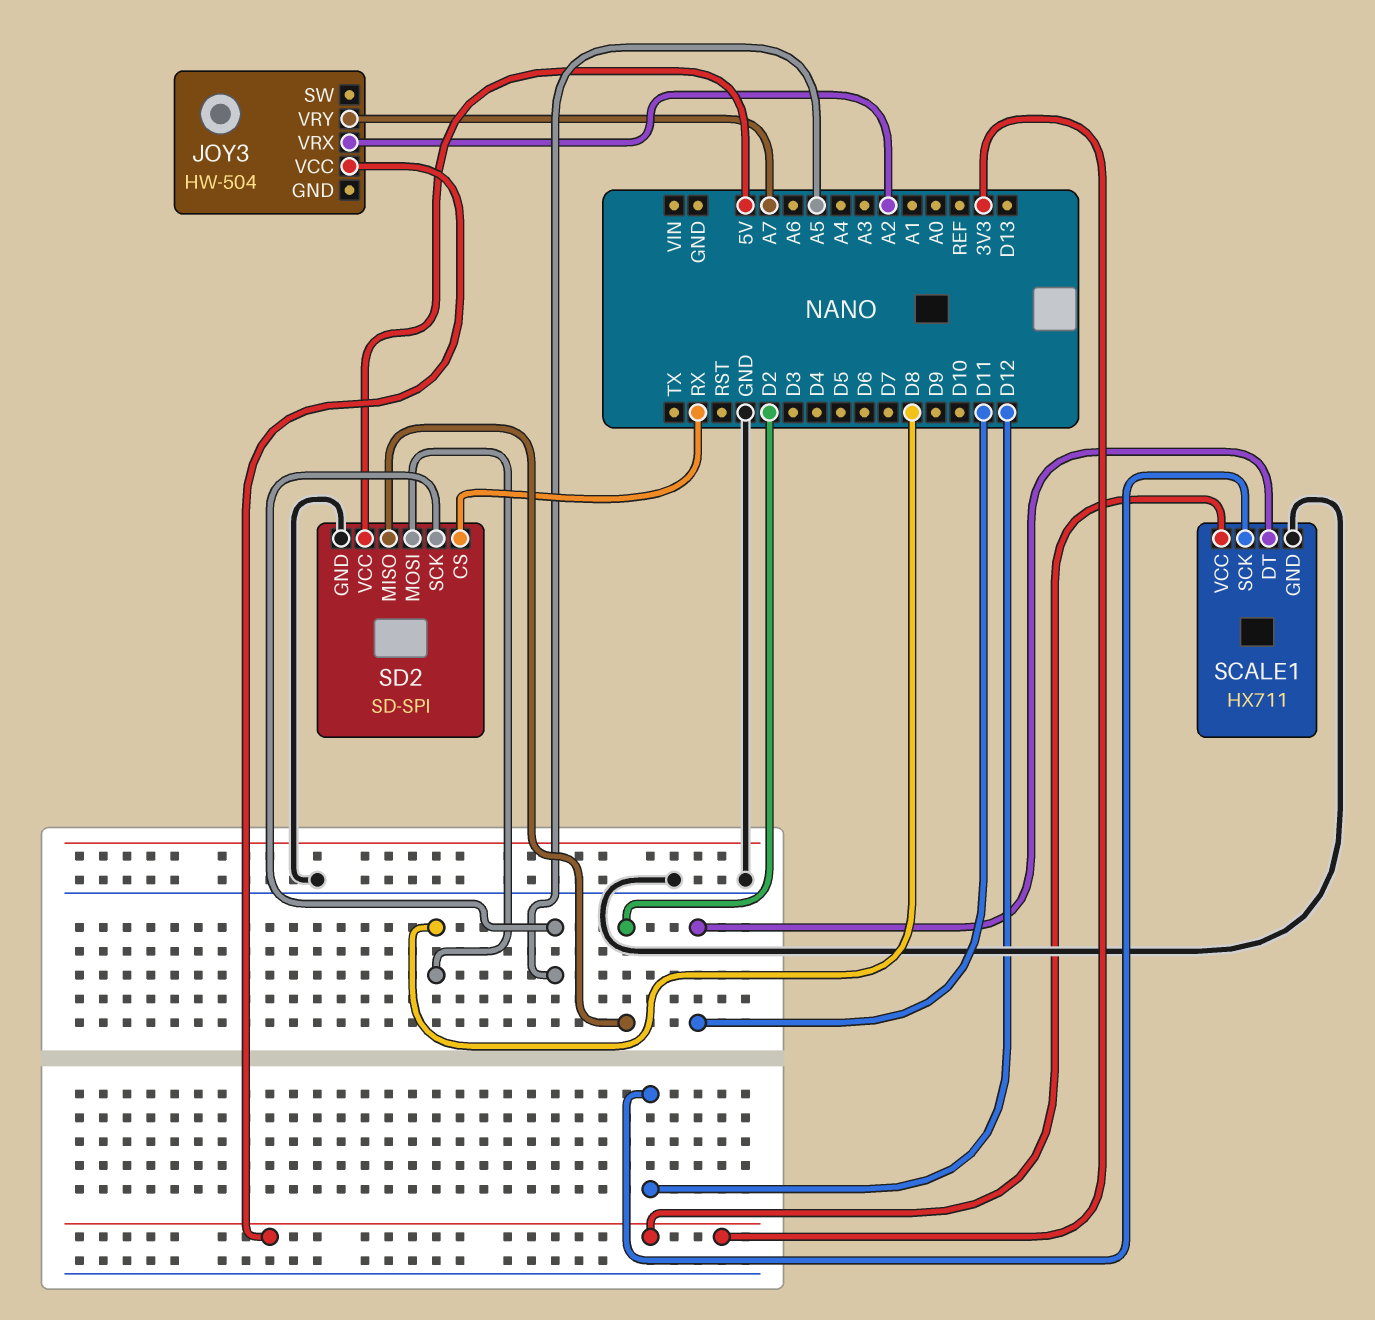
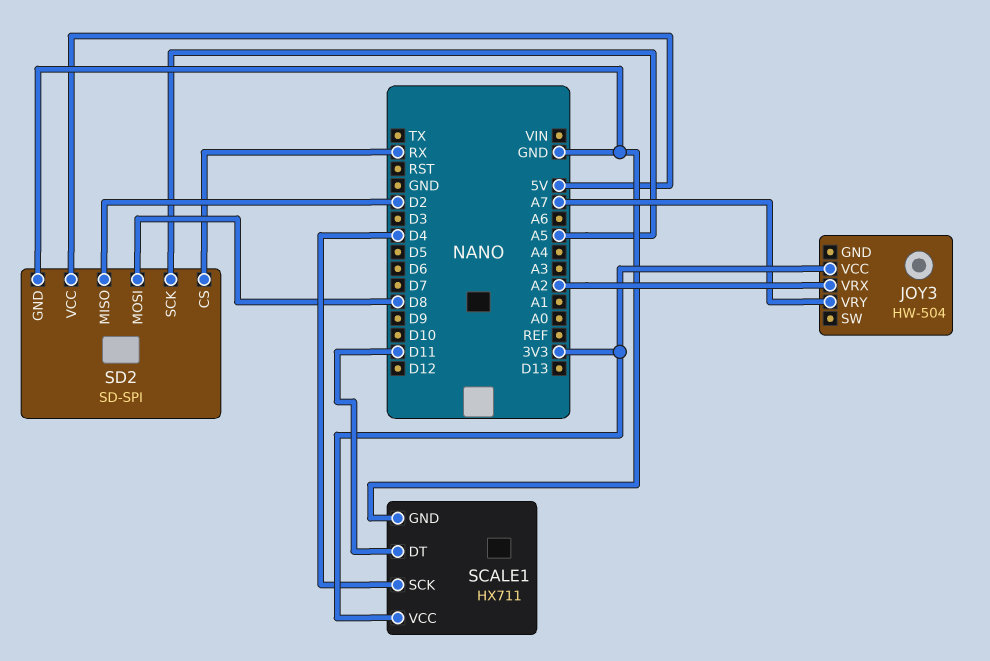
SCALE1 pin SCK: D12 -> D4

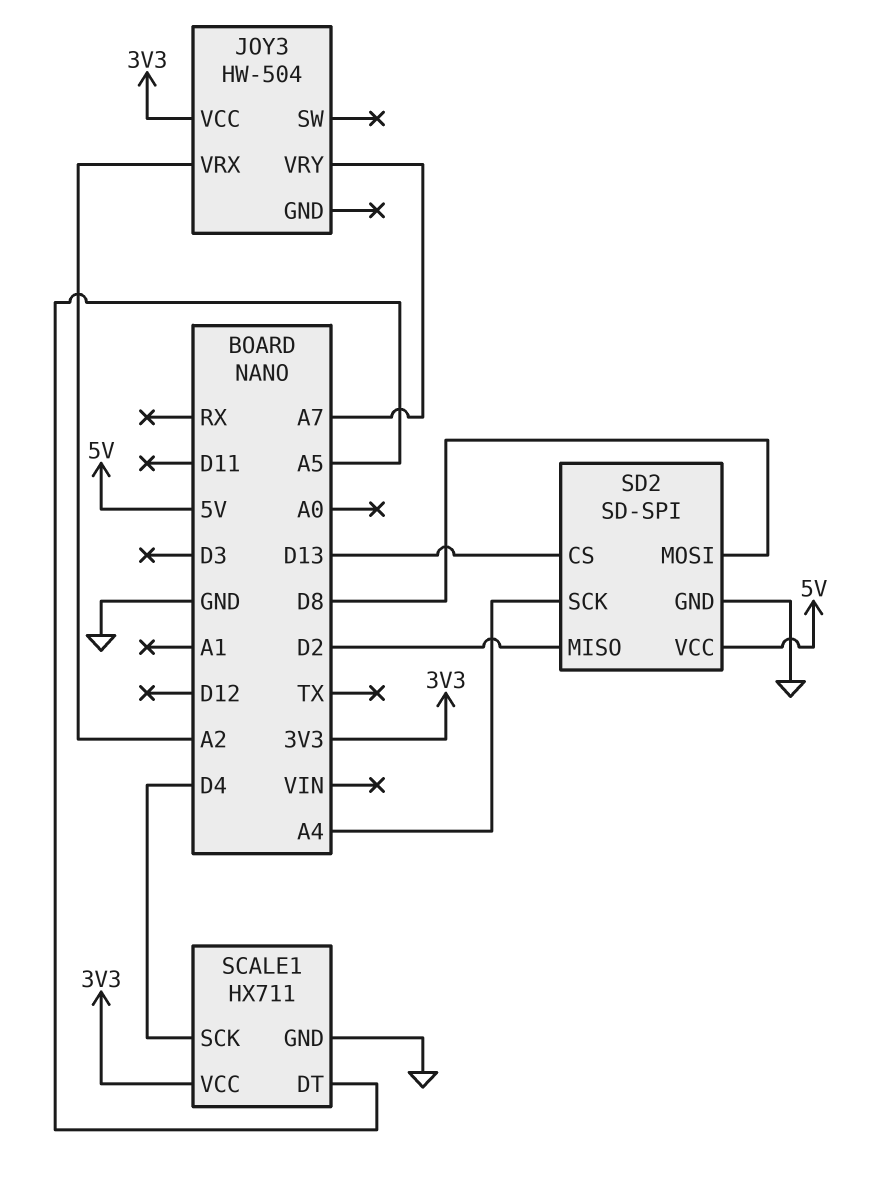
SCALE1 pin DT: D11 -> A5
SD2 pin CS: RX -> D13
SD2 pin SCK: A5 -> A4

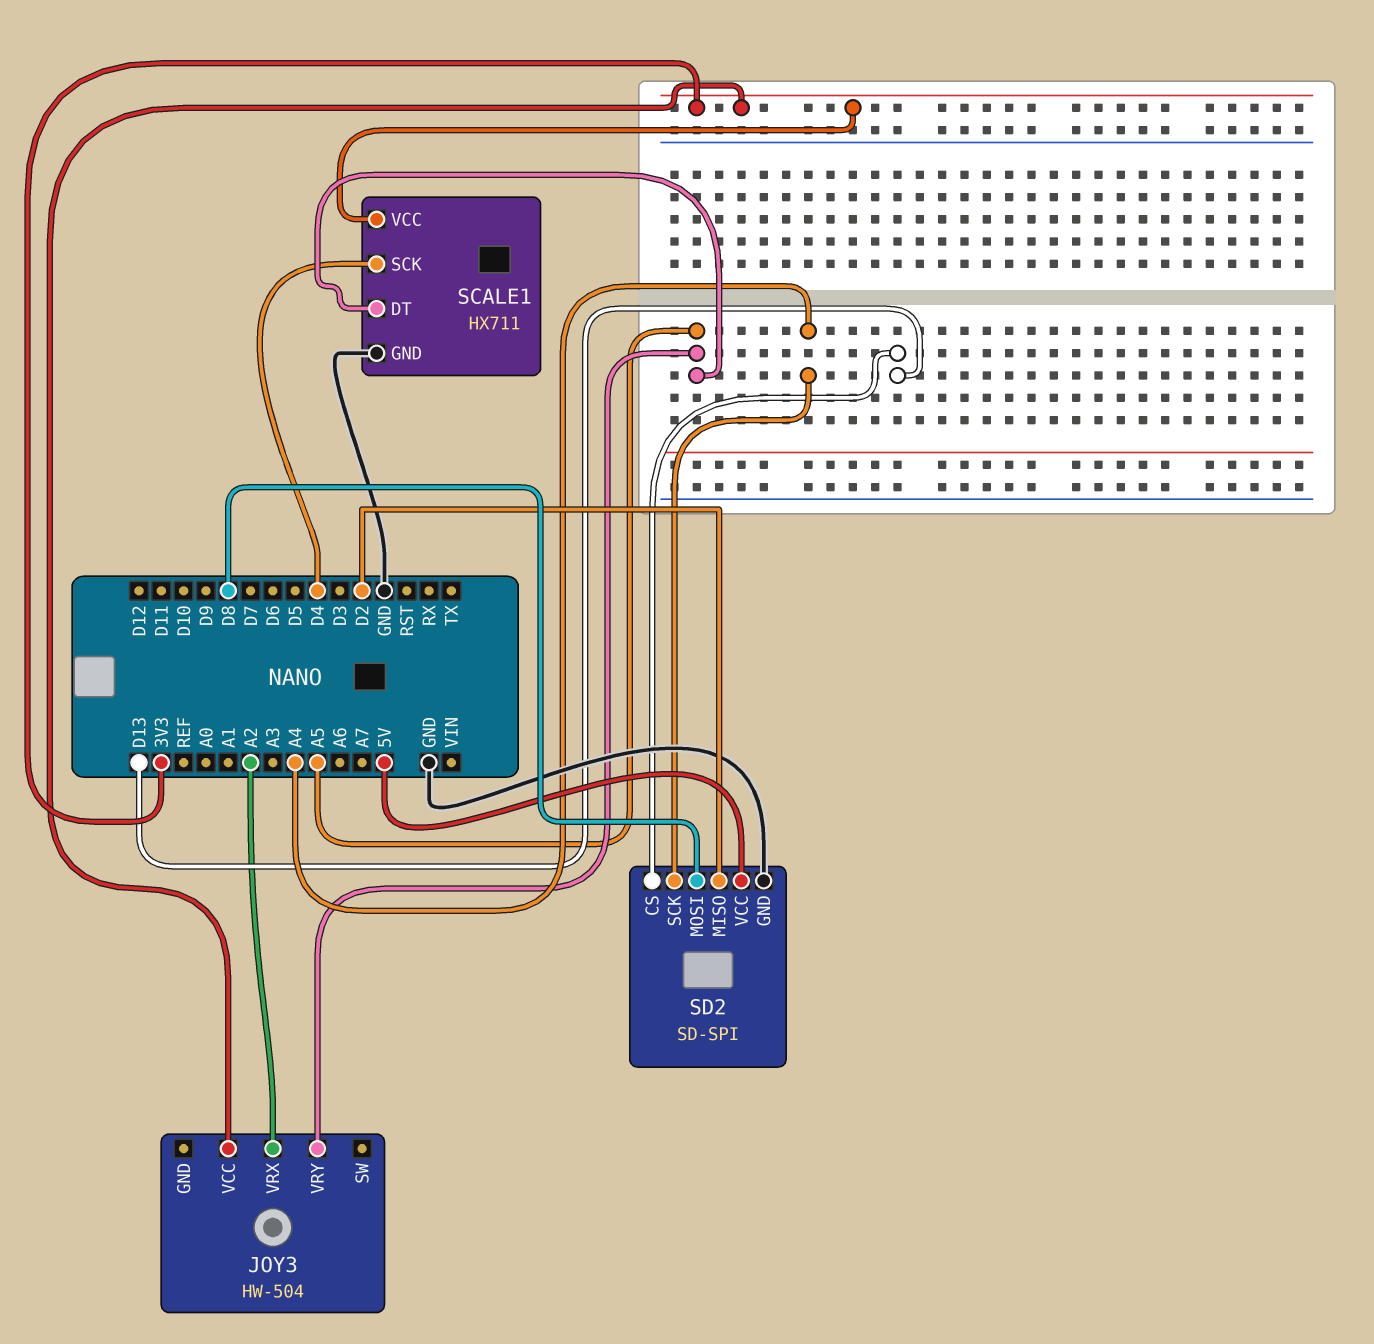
JOY3 pin VRY: A7 -> A5

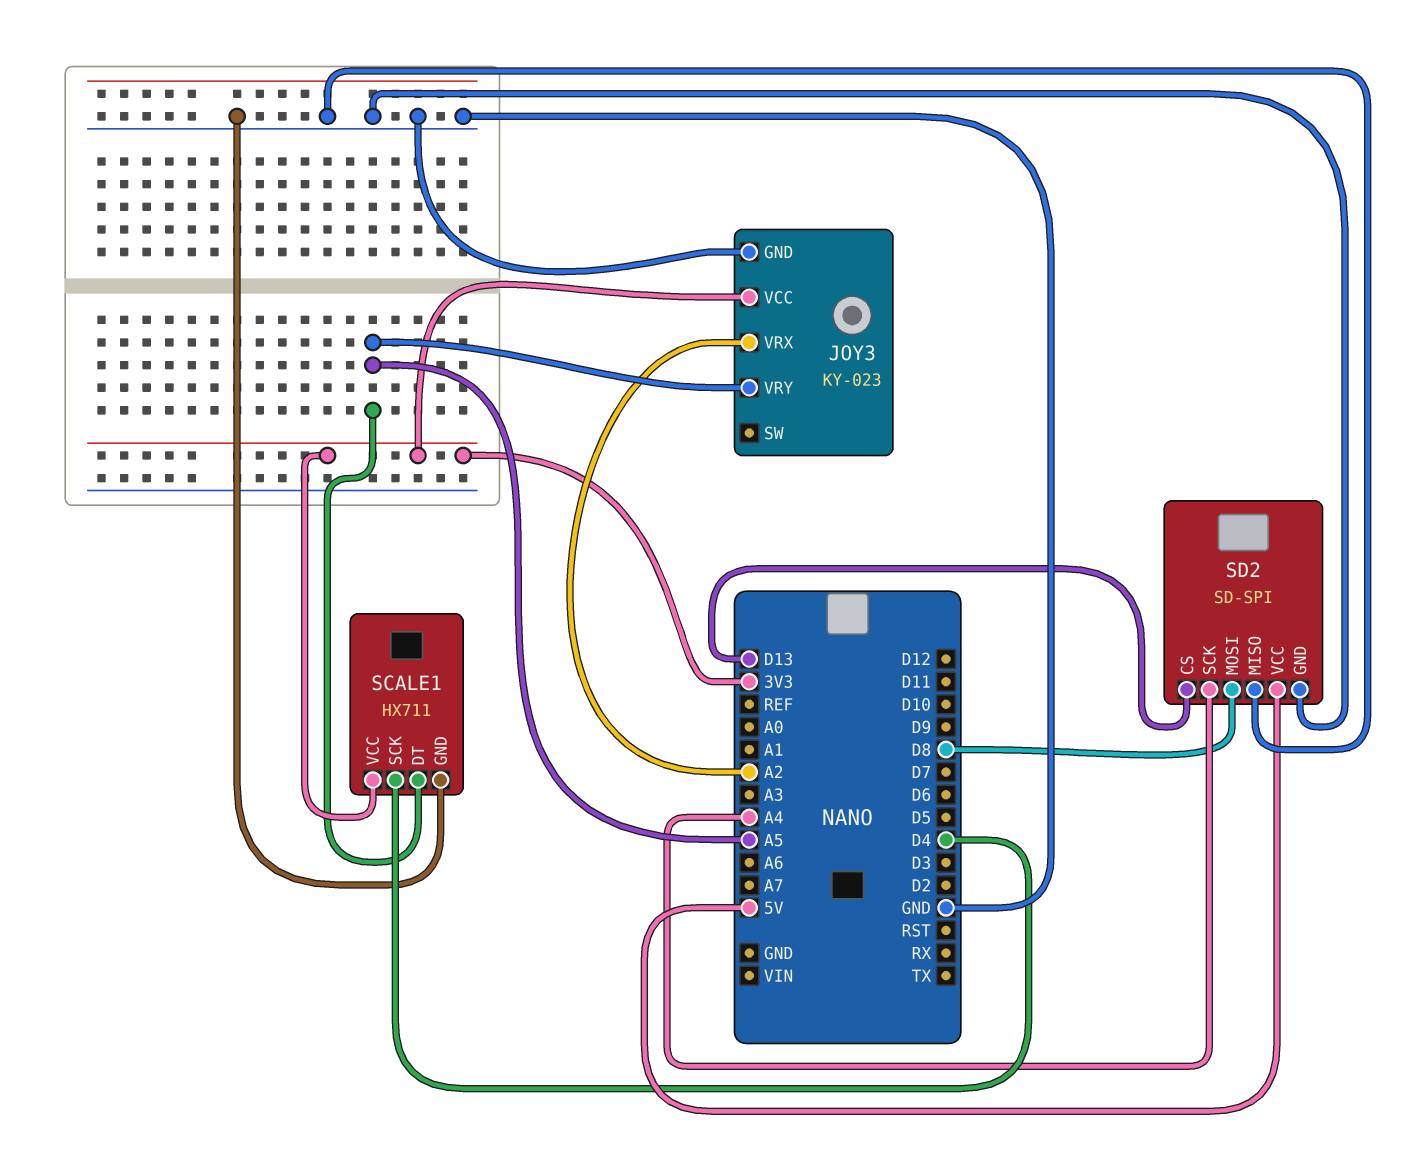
JOY3: HW-504 -> KY-023
JOY3 pin GND: none -> GND
SD2 pin MISO: D2 -> GND

